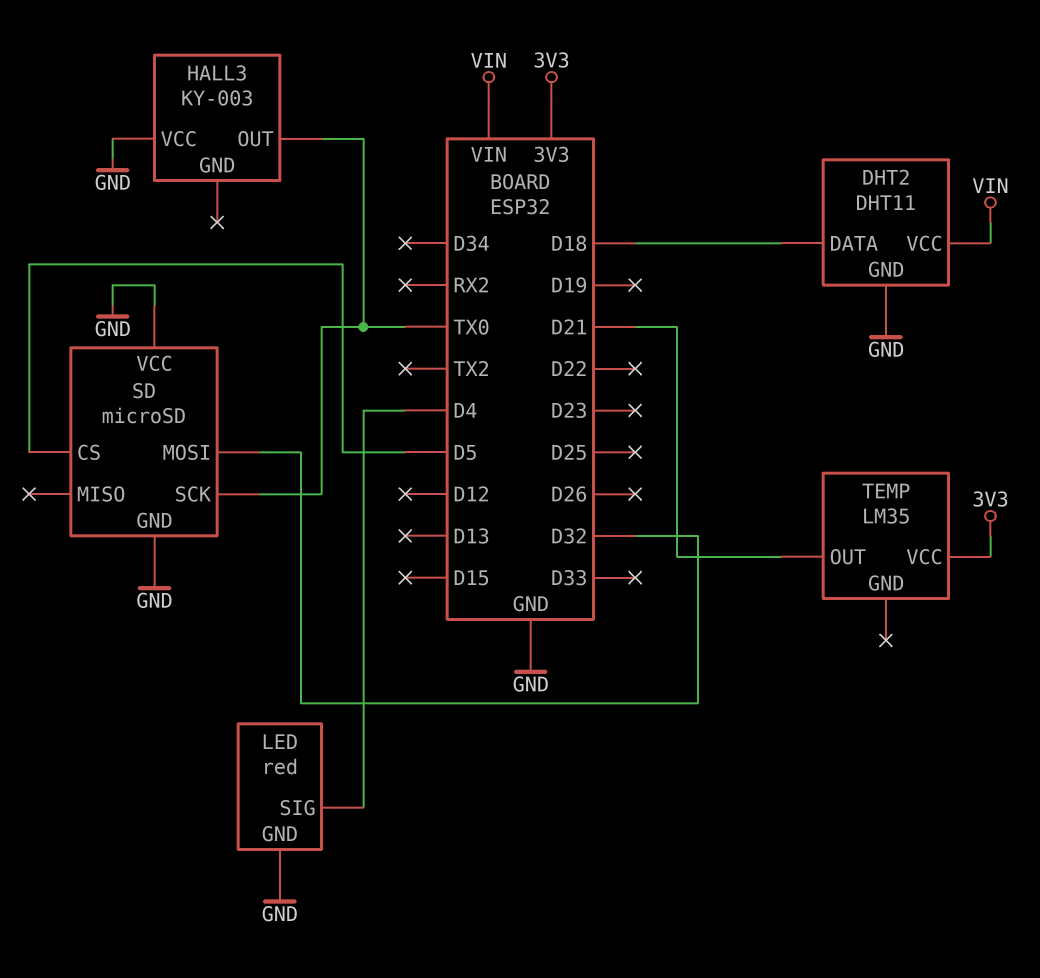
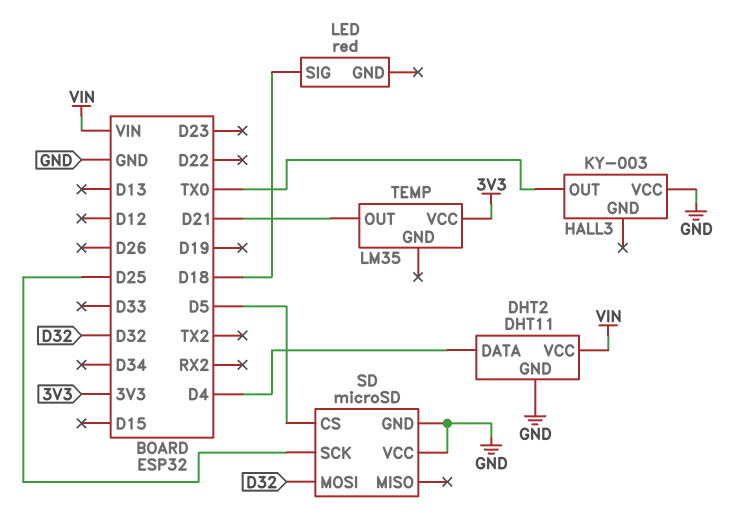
DHT2 pin DATA: D18 -> D4
LED pin GND: GND -> none
LED pin SIG: D4 -> D18
SD pin SCK: TX0 -> D25

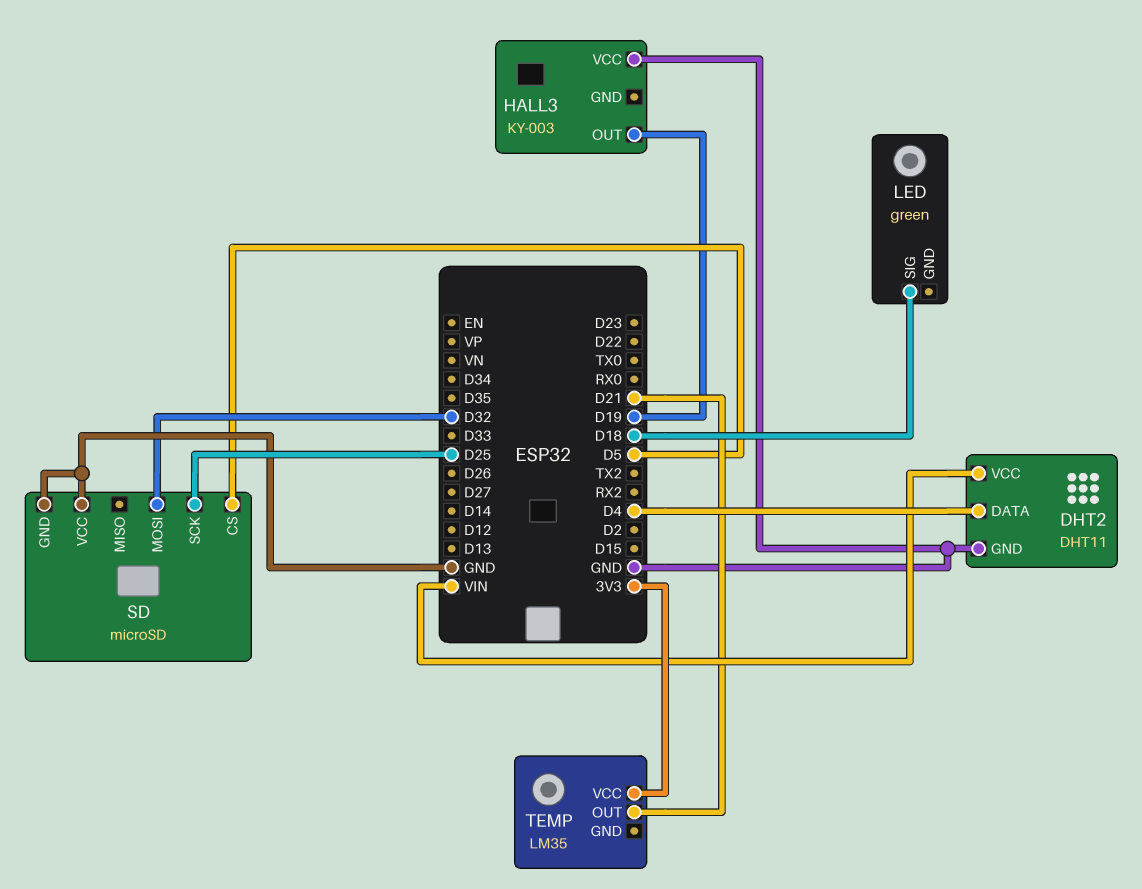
HALL3 pin OUT: TX0 -> D19
LED: red -> green

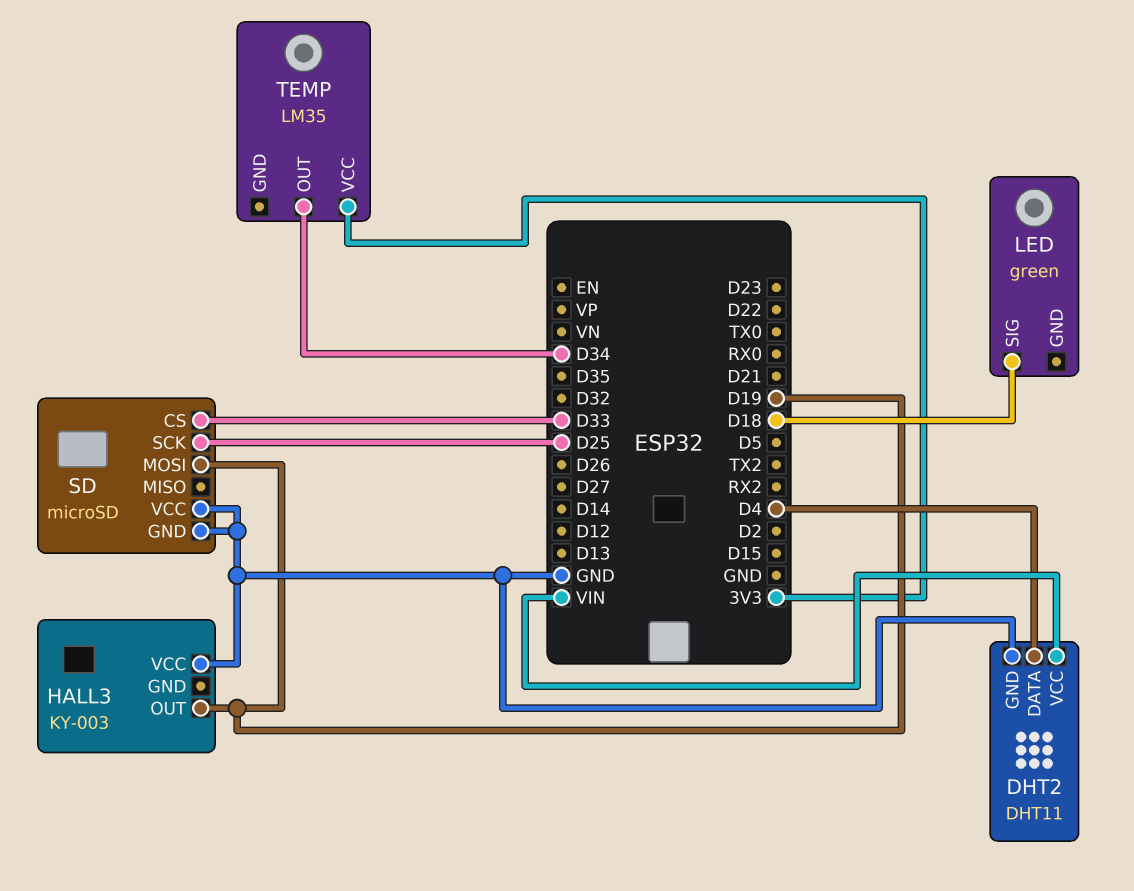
SD pin CS: D5 -> D33
SD pin MOSI: D32 -> D19
TEMP pin OUT: D21 -> D34

